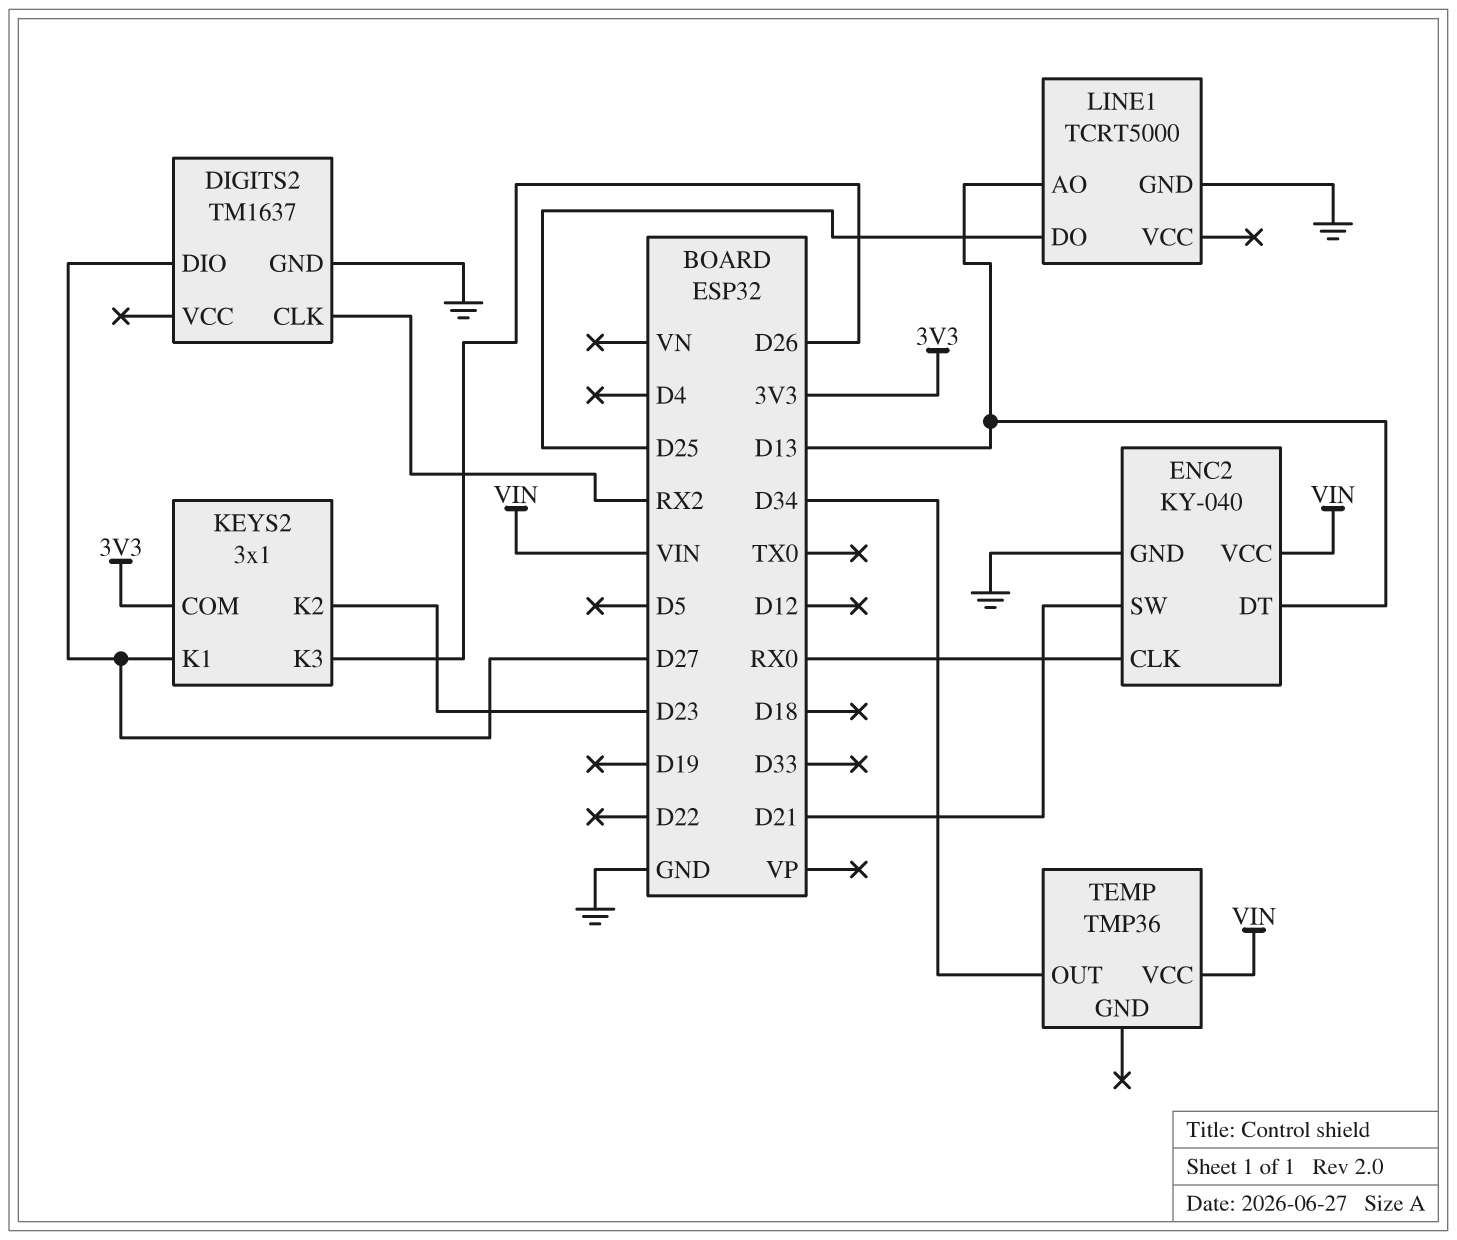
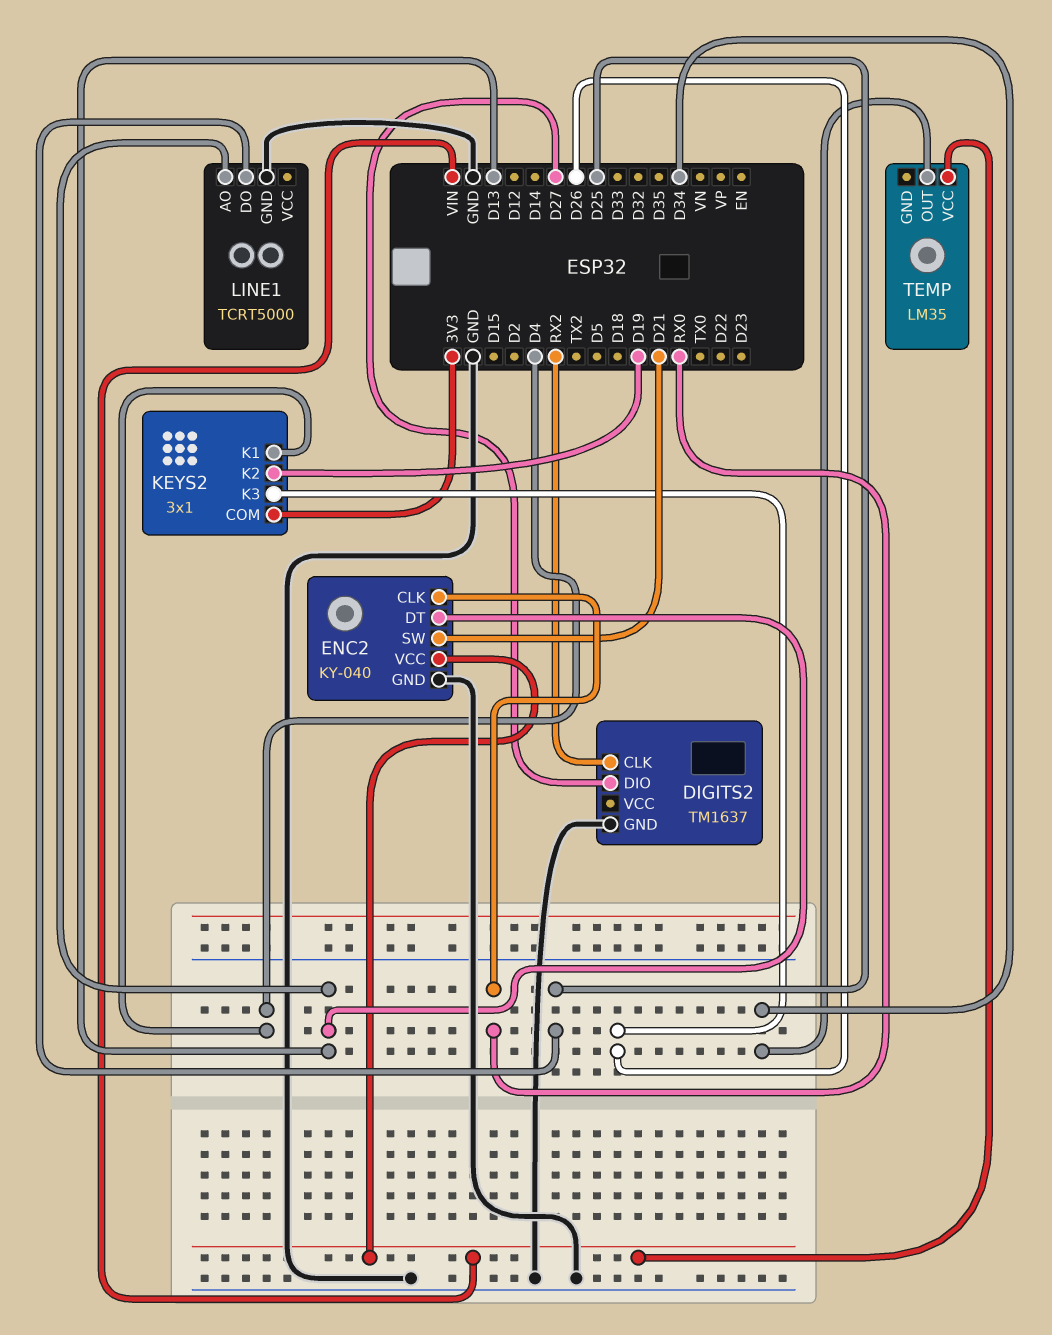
KEYS2 pin K1: D27 -> D4
KEYS2 pin K2: D23 -> D19
TEMP: TMP36 -> LM35

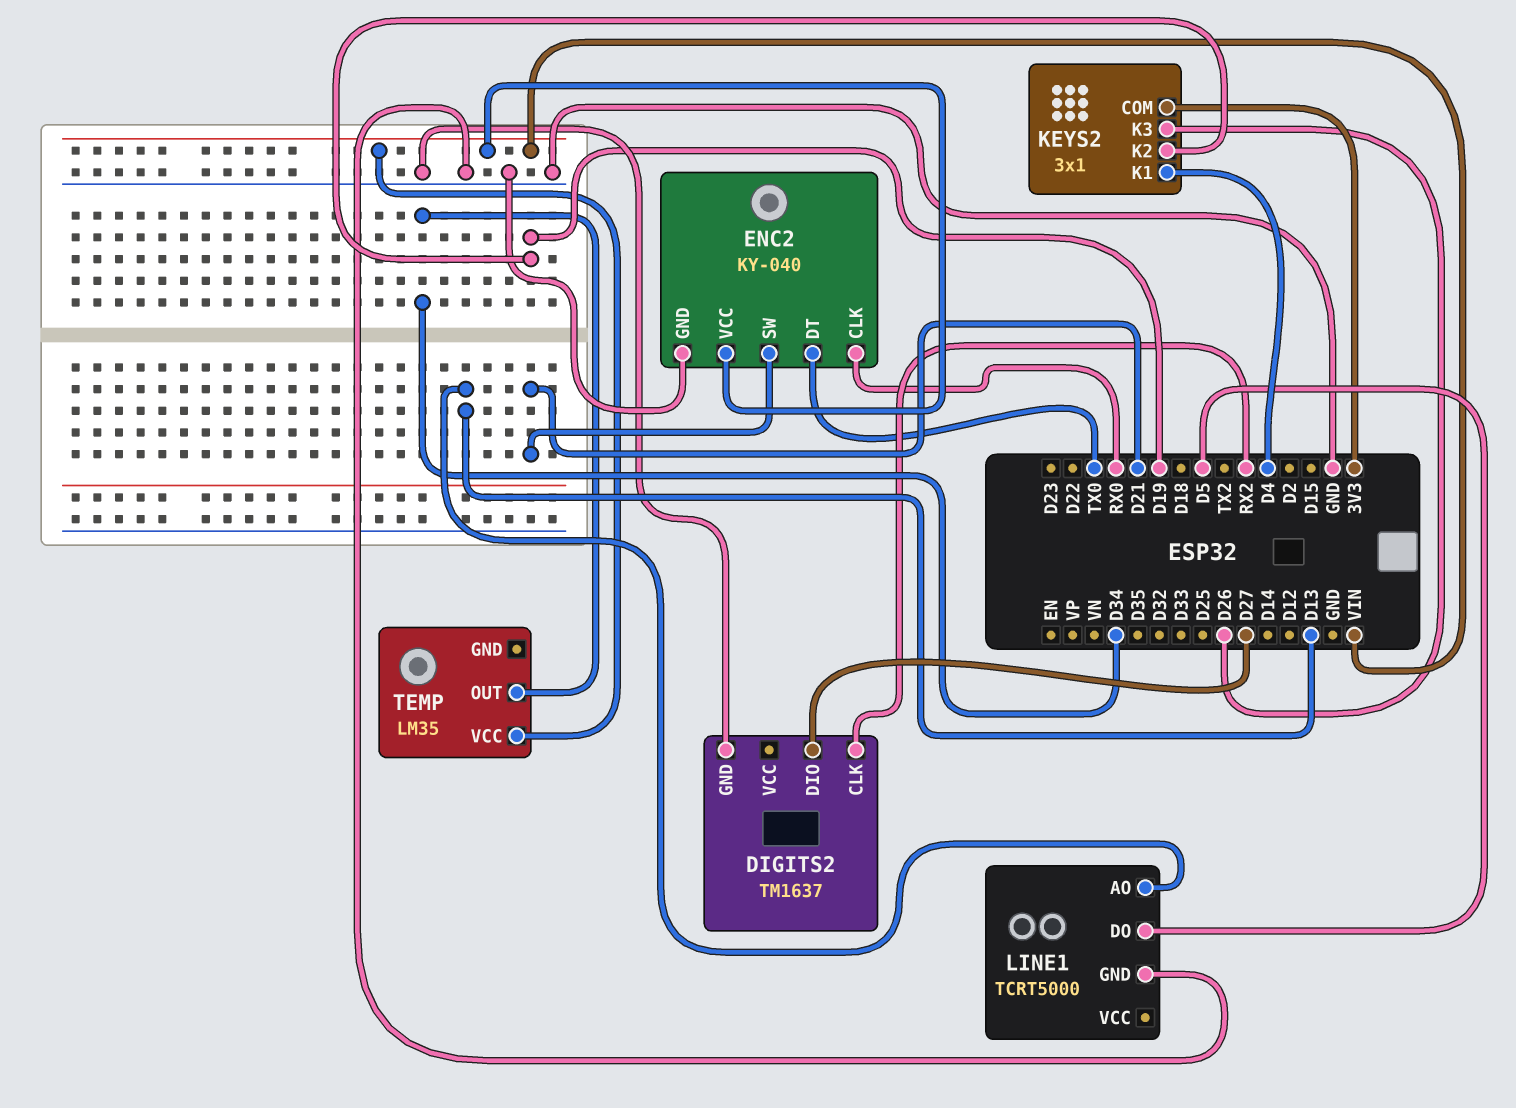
ENC2 pin DT: D13 -> TX0
LINE1 pin DO: D25 -> D5

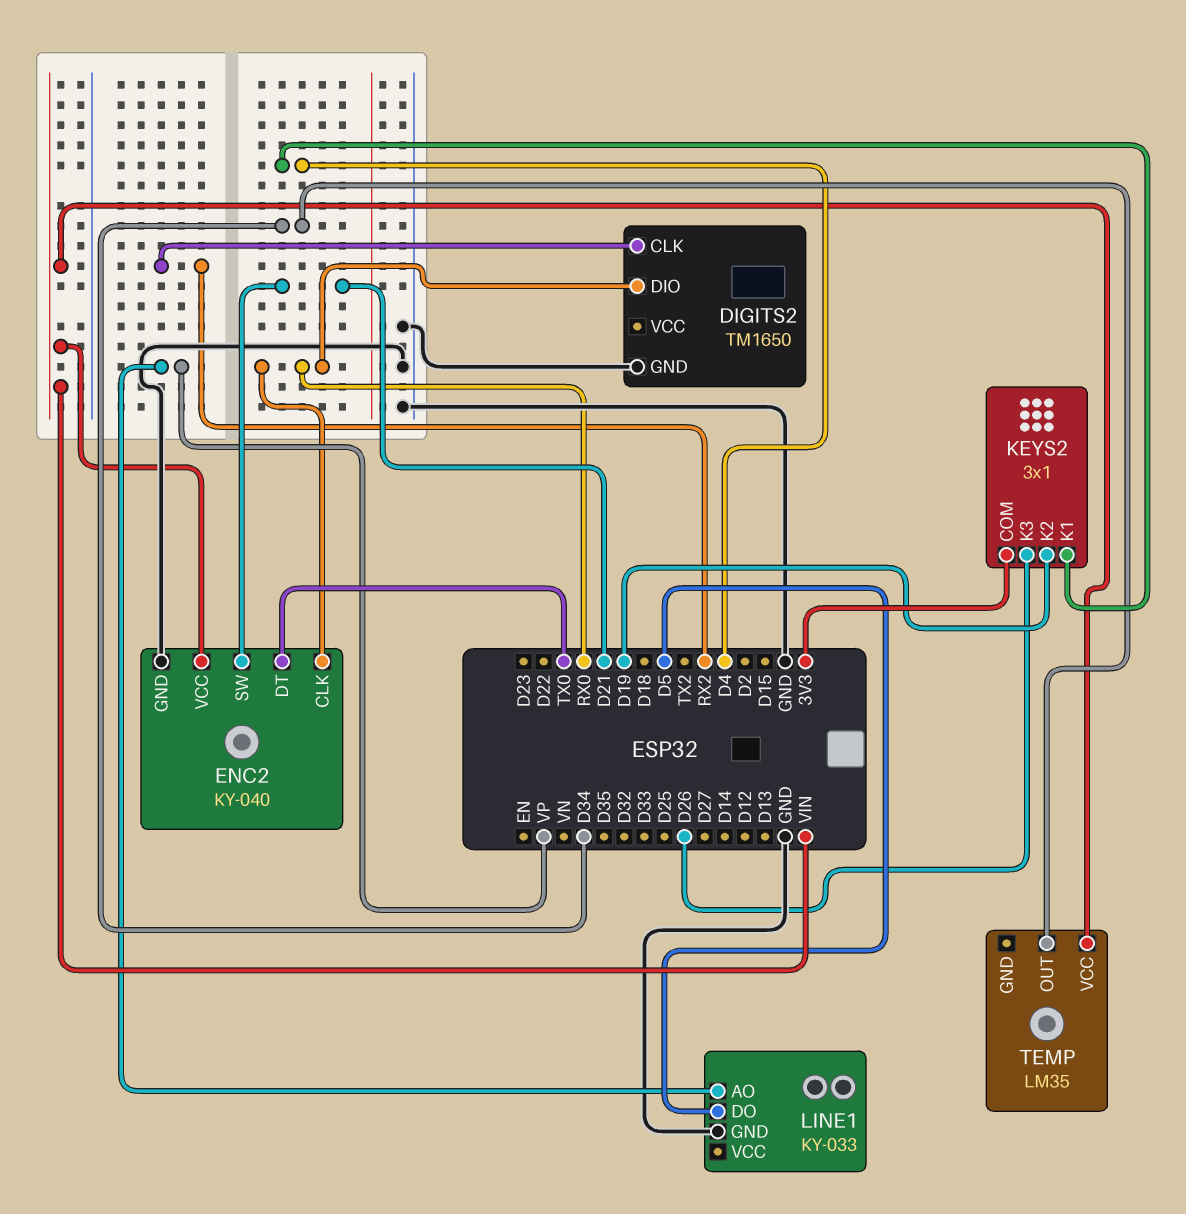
DIGITS2: TM1637 -> TM1650
DIGITS2 pin DIO: D27 -> RX0
LINE1: TCRT5000 -> KY-033
LINE1 pin AO: D13 -> VP

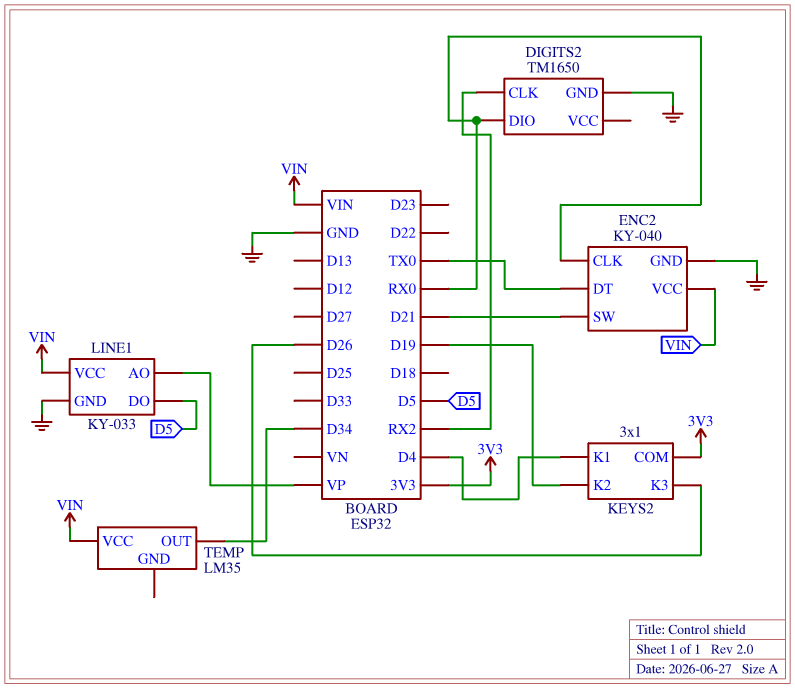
LINE1 pin VCC: none -> VIN

